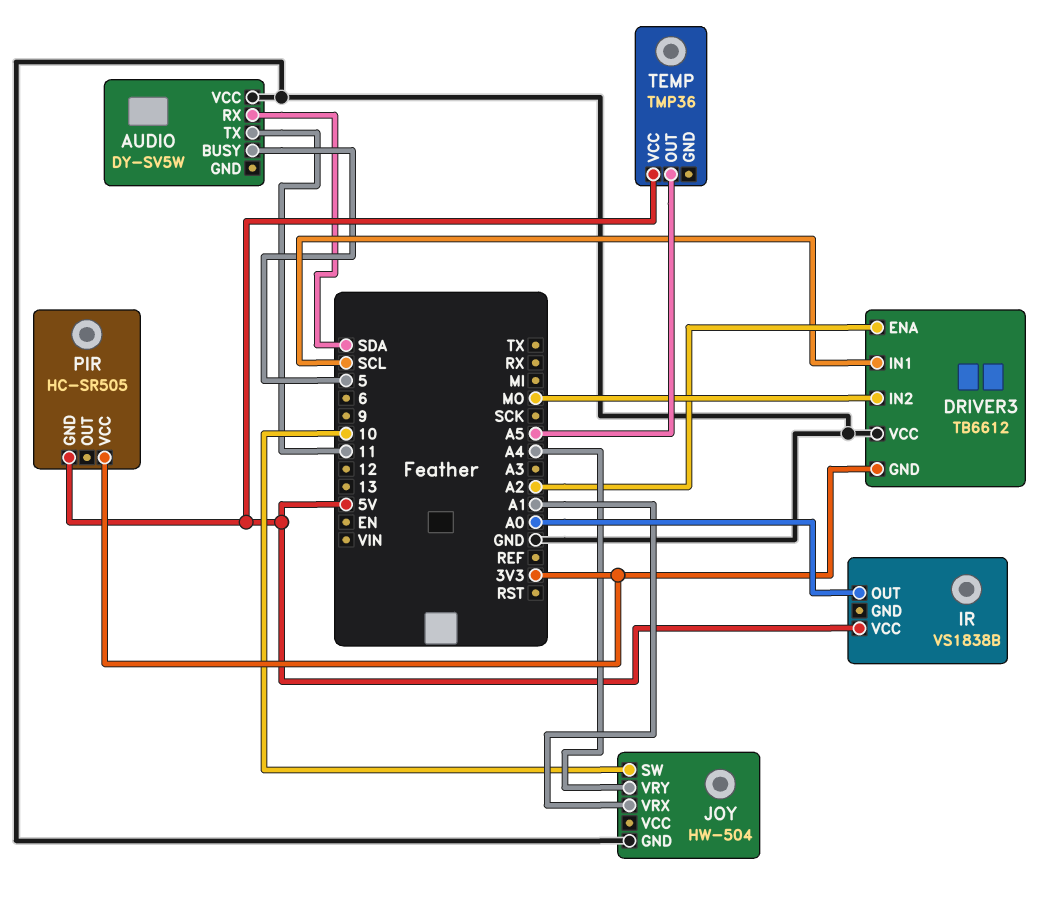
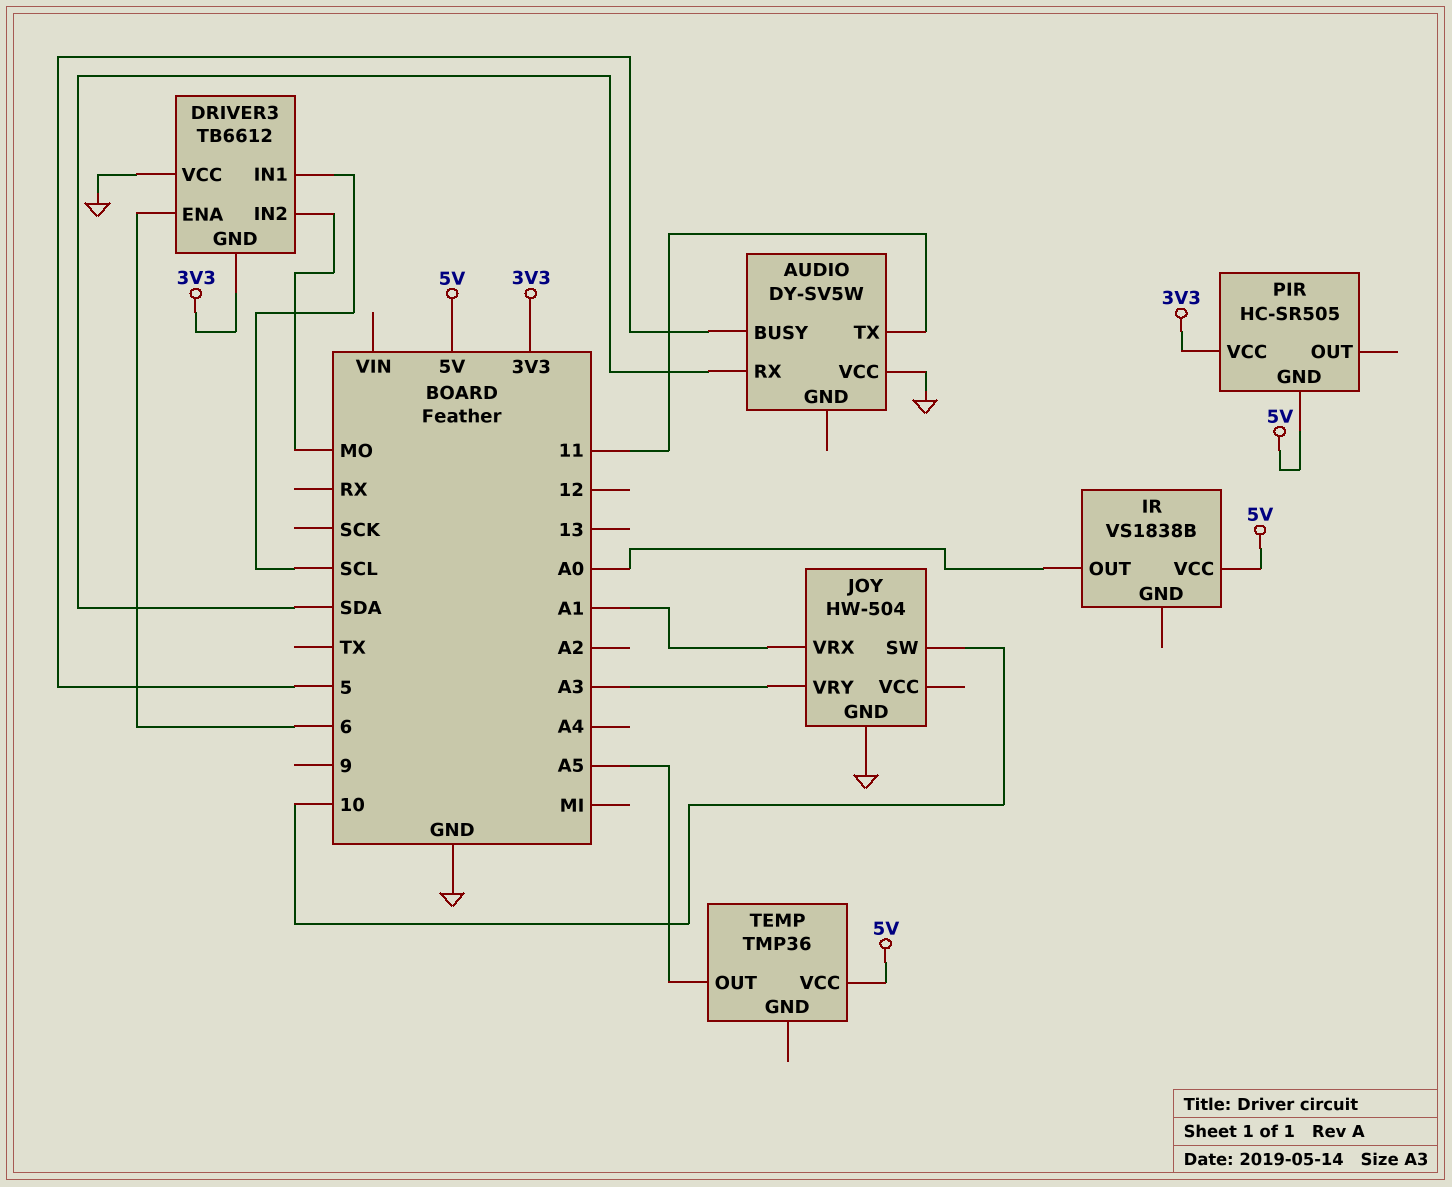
DRIVER3 pin ENA: A2 -> 6
JOY pin VRY: A4 -> A3

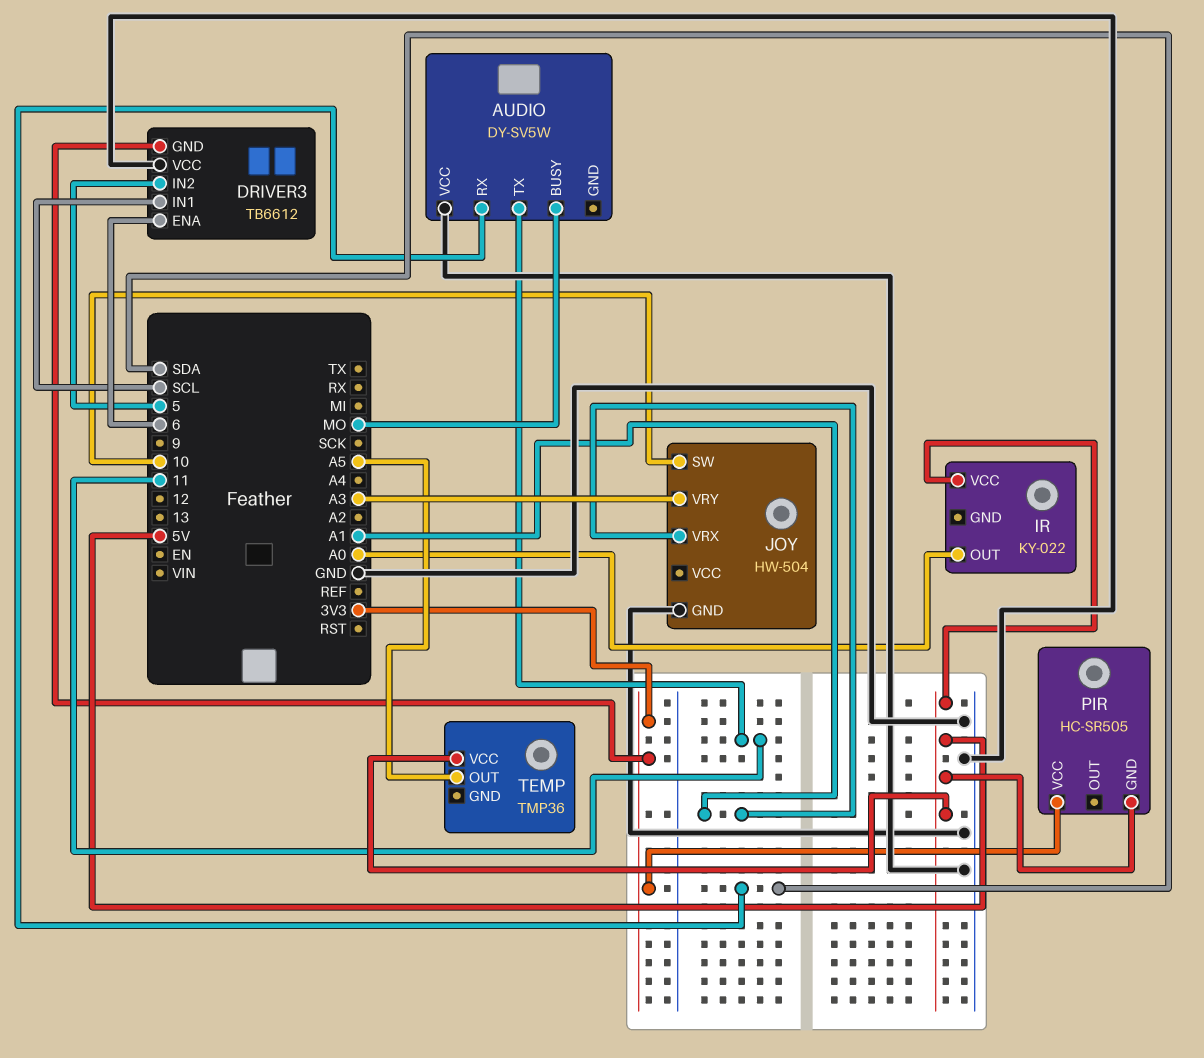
AUDIO pin BUSY: 5 -> MO
DRIVER3 pin IN2: MO -> 5
IR: VS1838B -> KY-022

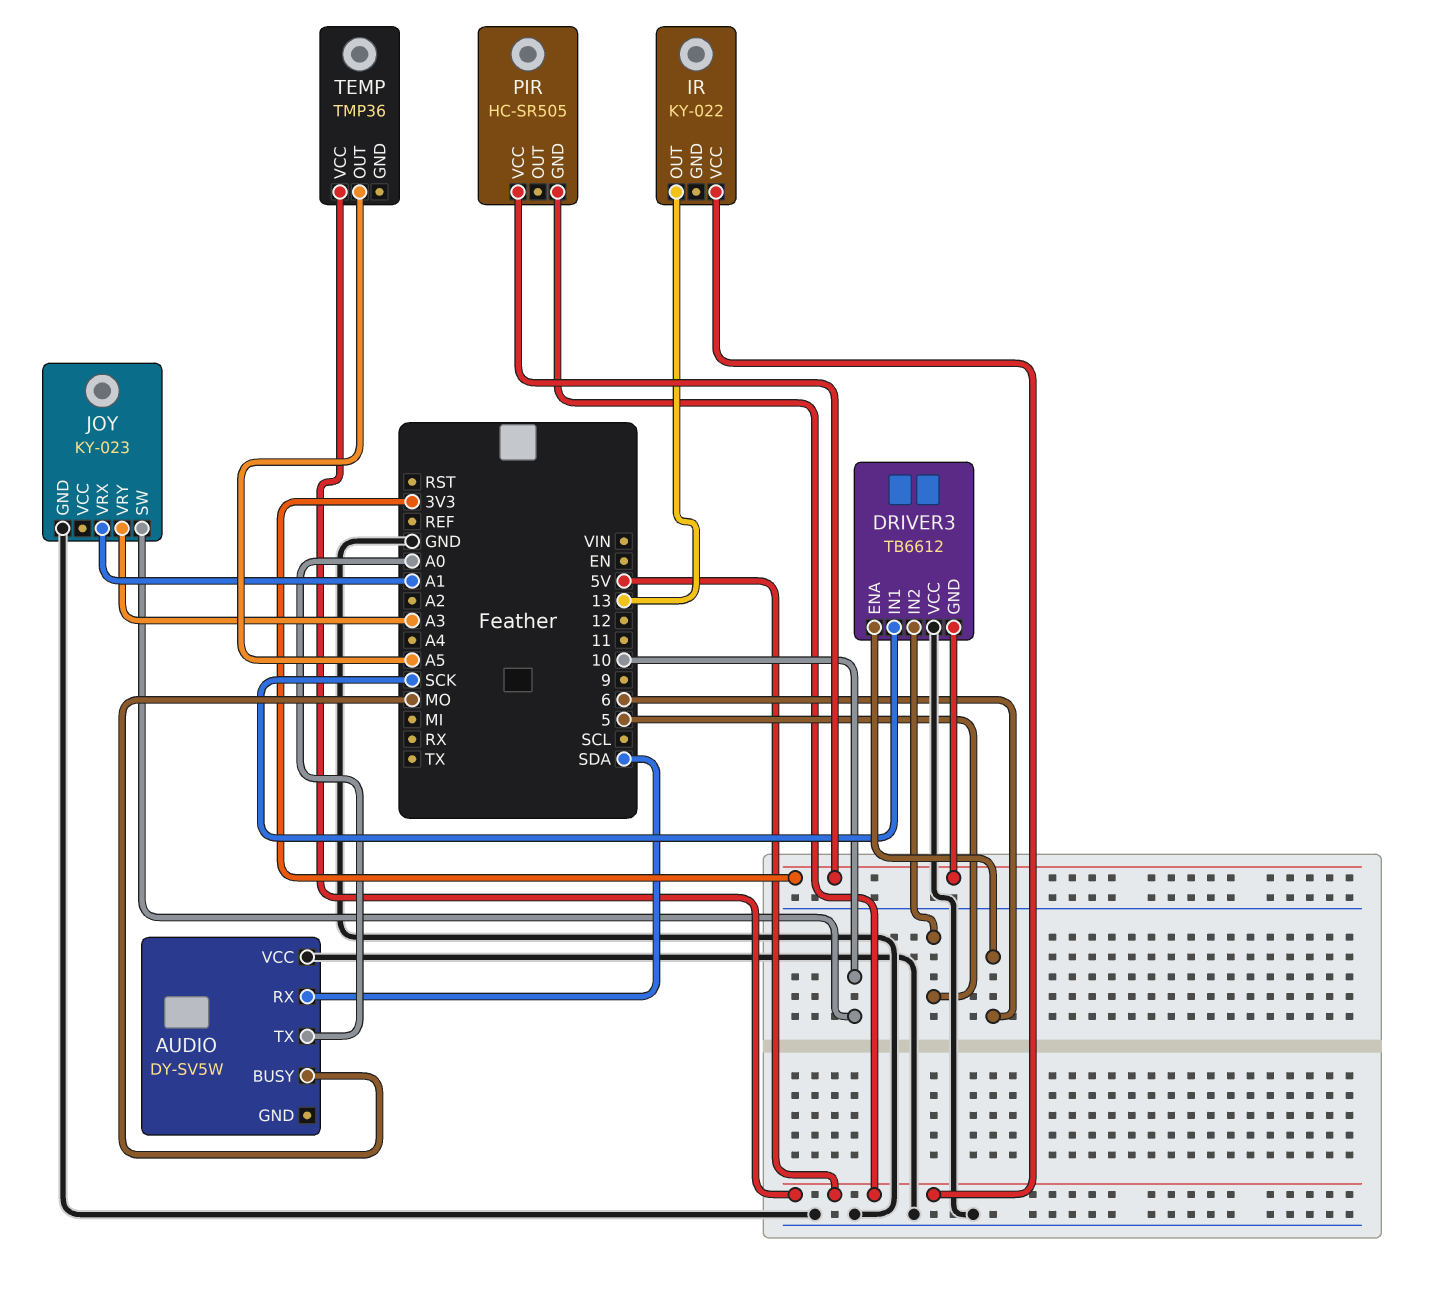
AUDIO pin TX: 11 -> A0
DRIVER3 pin IN1: SCL -> SCK
IR pin OUT: A0 -> 13
JOY: HW-504 -> KY-023

